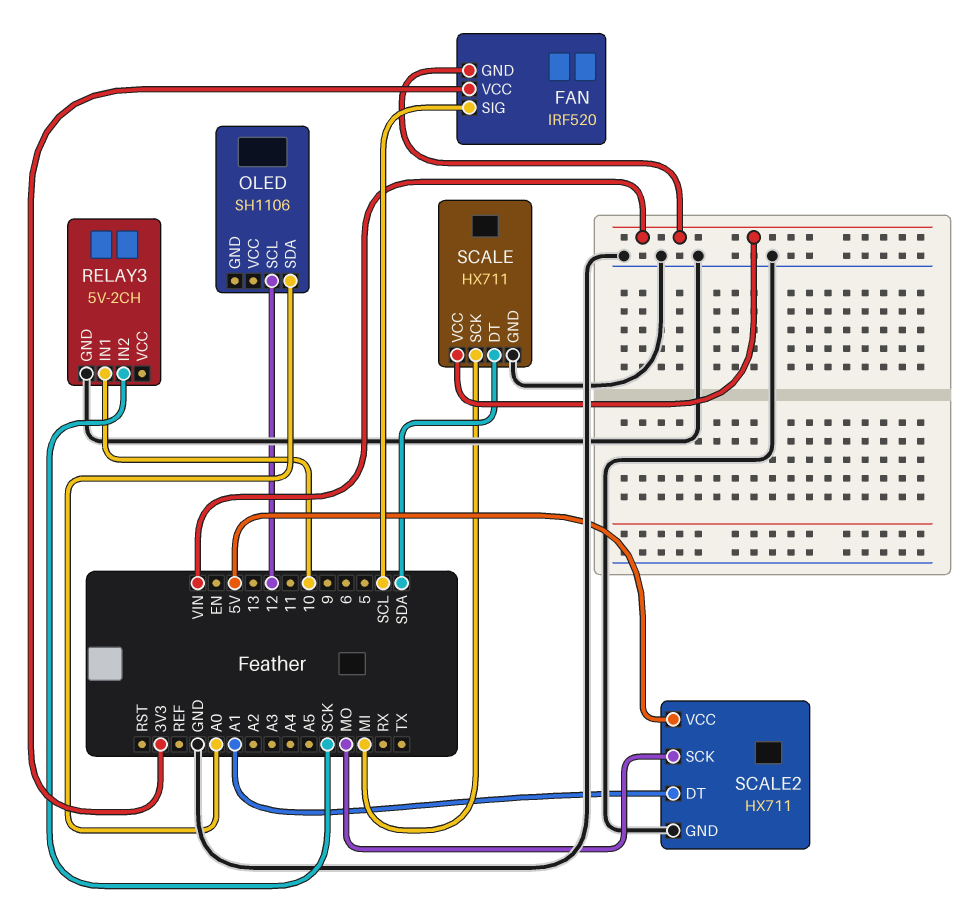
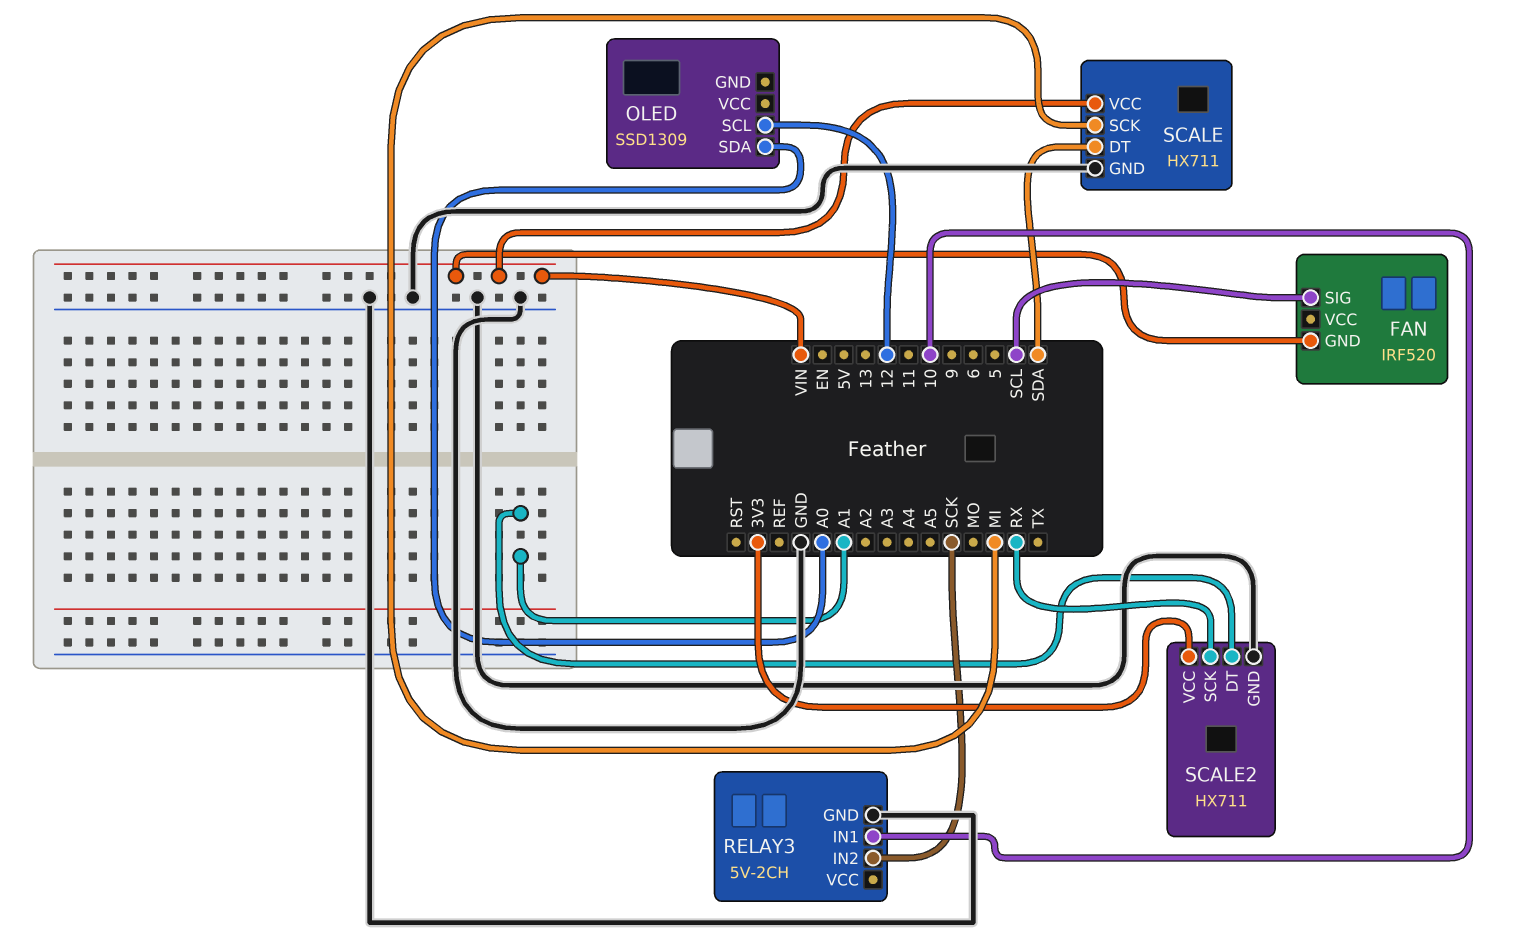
FAN pin VCC: 3V3 -> none
OLED: SH1106 -> SSD1309
SCALE2 pin SCK: MO -> RX
SCALE2 pin VCC: 5V -> 3V3

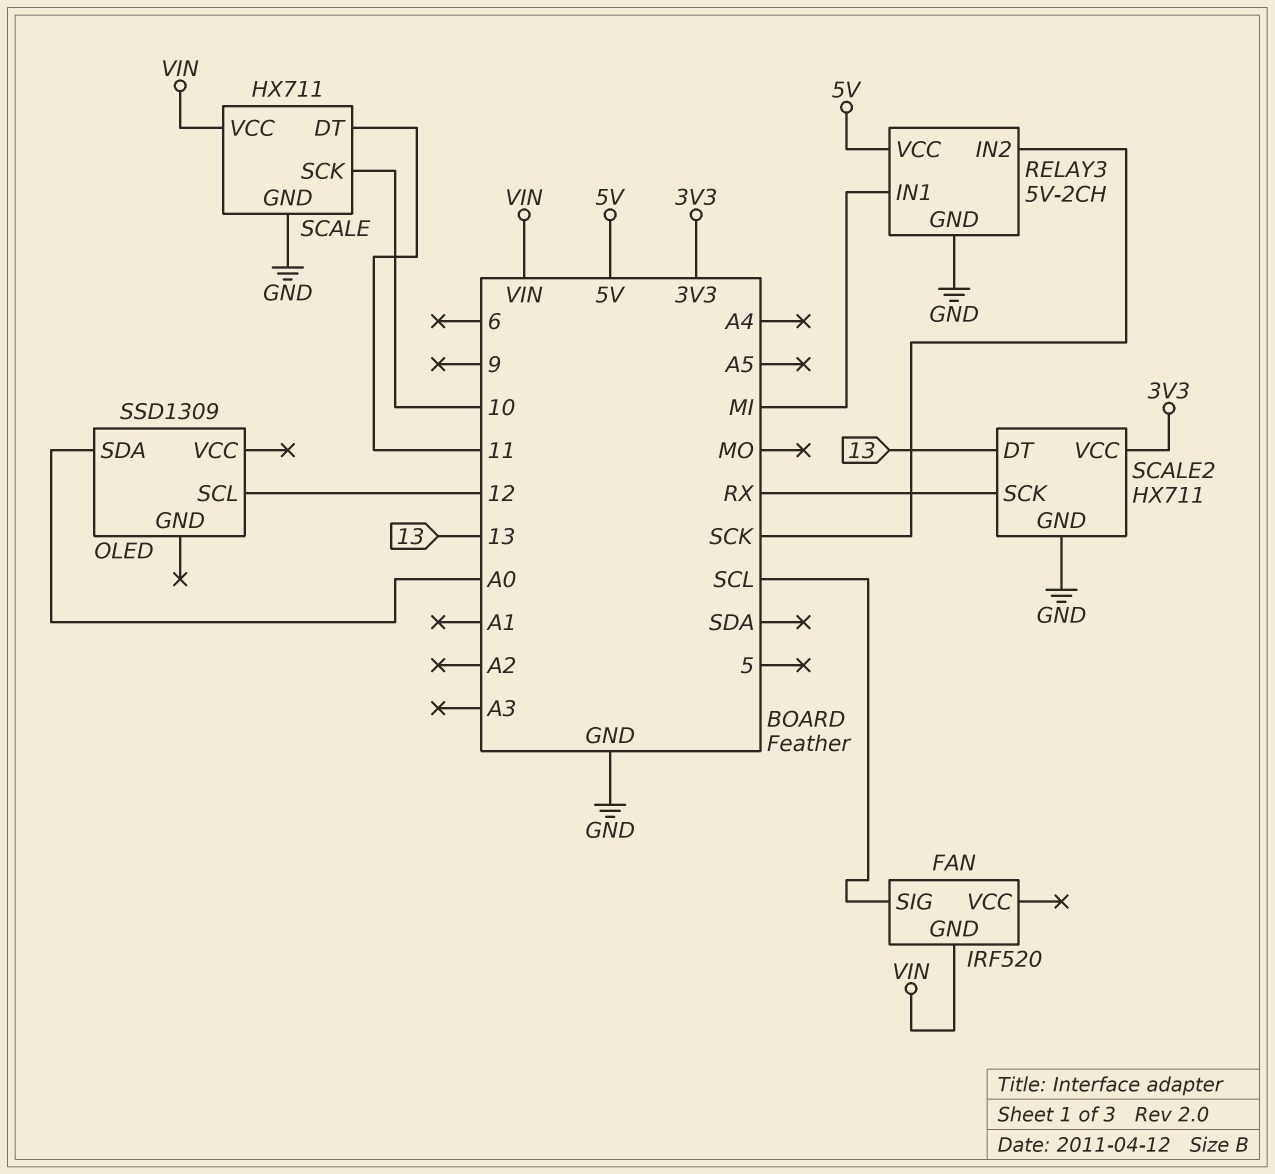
RELAY3 pin IN1: 10 -> MI
RELAY3 pin VCC: none -> 5V
SCALE pin DT: SDA -> 11
SCALE pin SCK: MI -> 10
SCALE2 pin DT: A1 -> 13

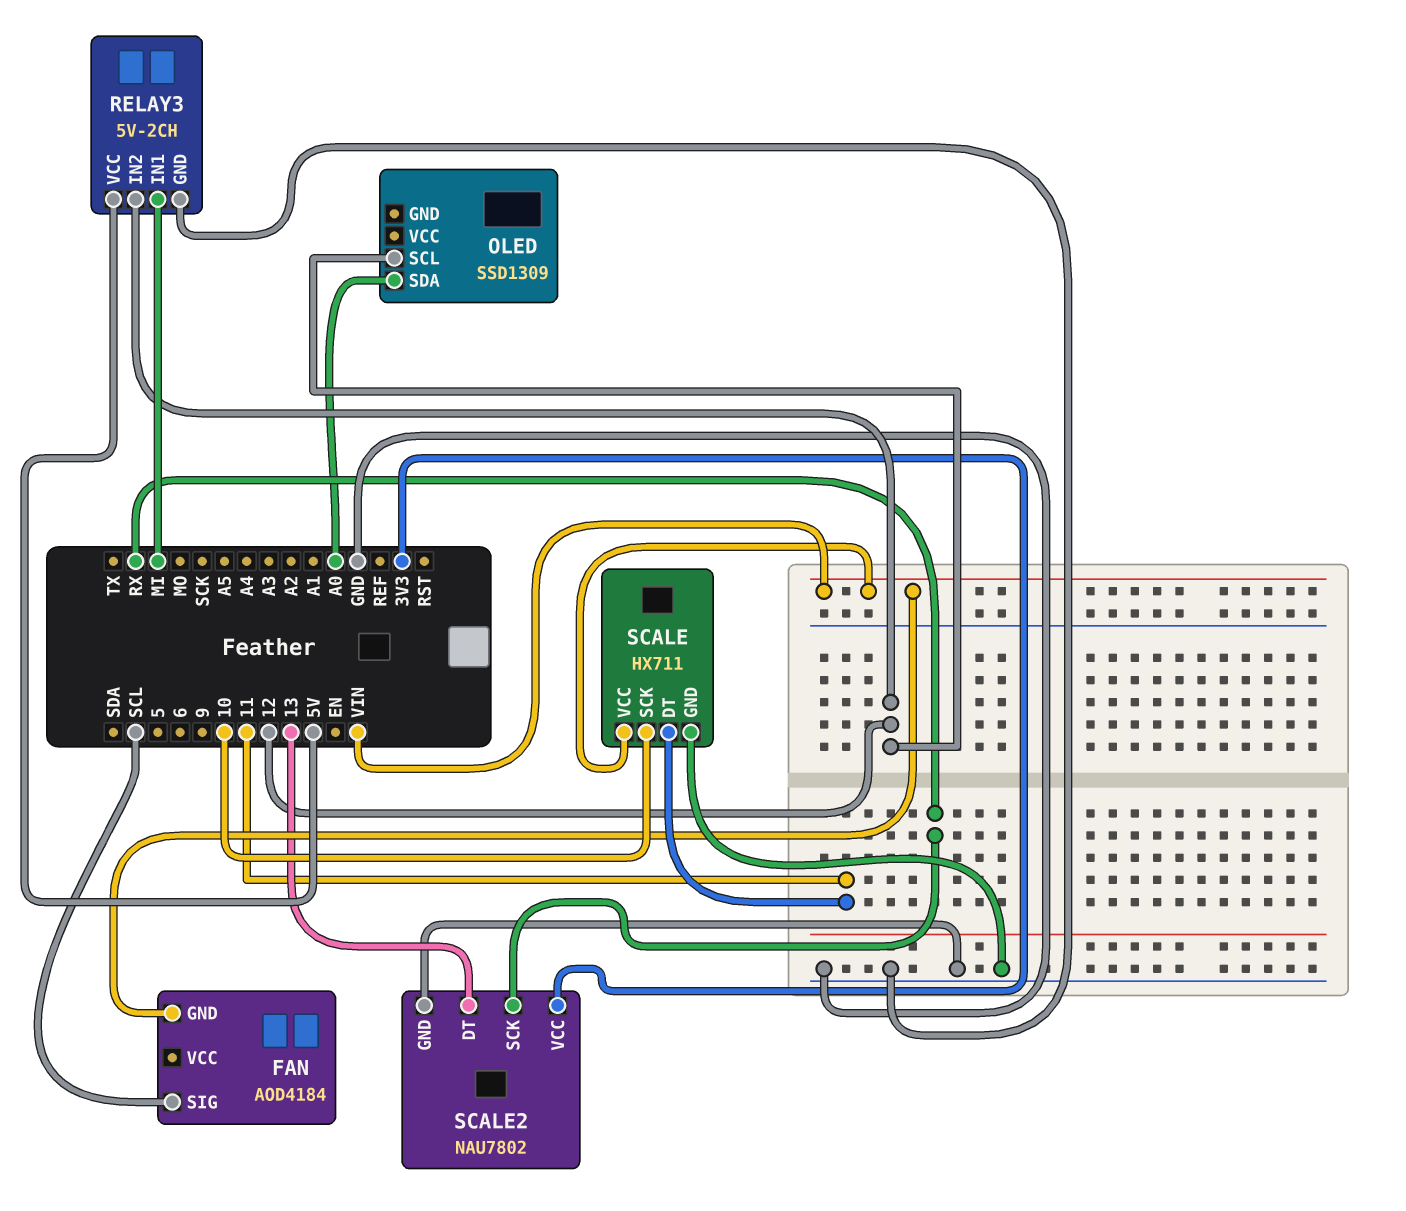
FAN: IRF520 -> AOD4184
RELAY3 pin IN2: SCK -> 12
SCALE2: HX711 -> NAU7802

